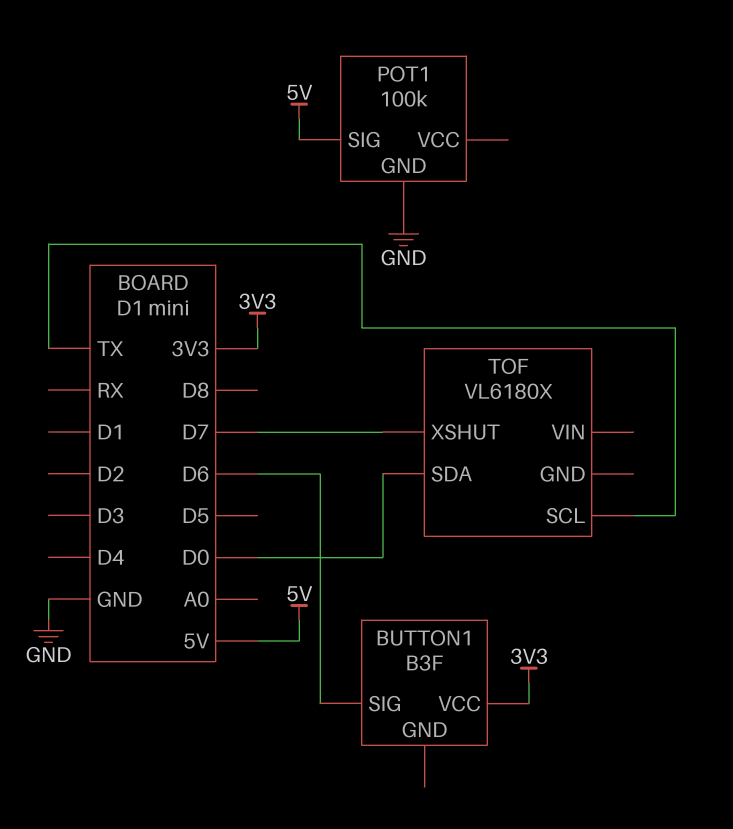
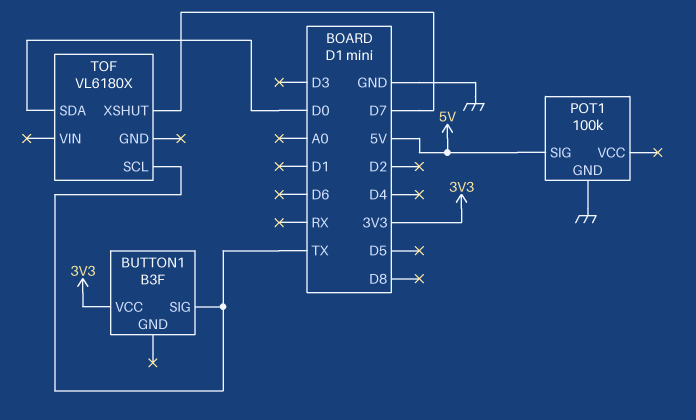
BUTTON1 pin SIG: D6 -> TX

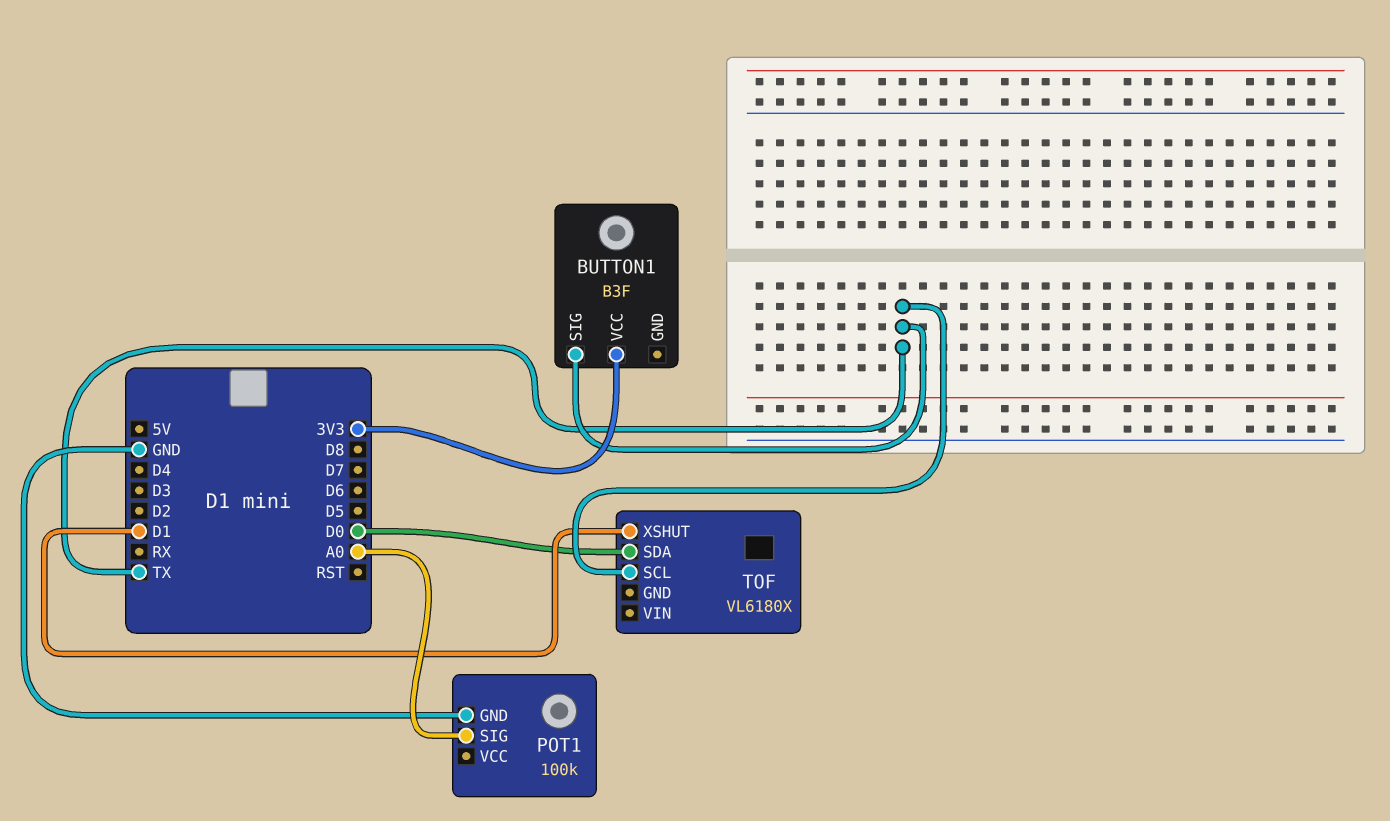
POT1 pin SIG: 5V -> A0
TOF pin XSHUT: D7 -> D1

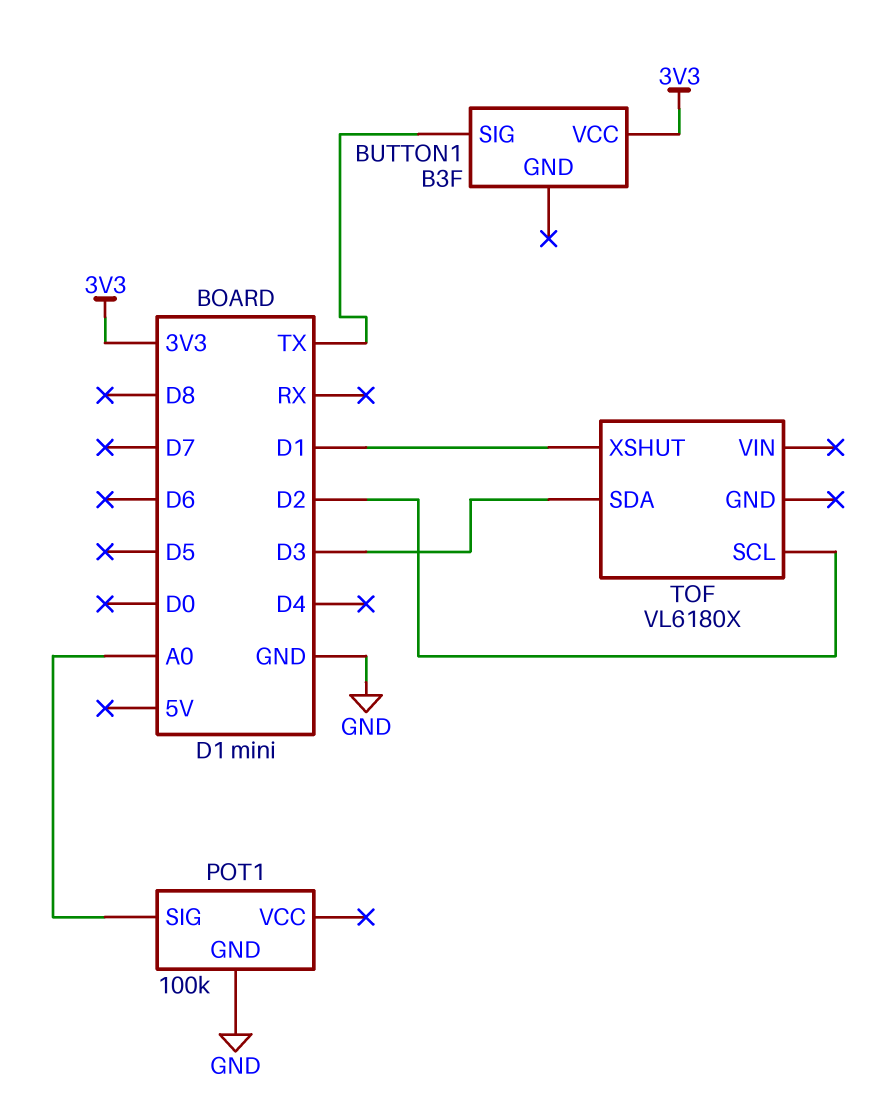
TOF pin SCL: TX -> D2
TOF pin SDA: D0 -> D3

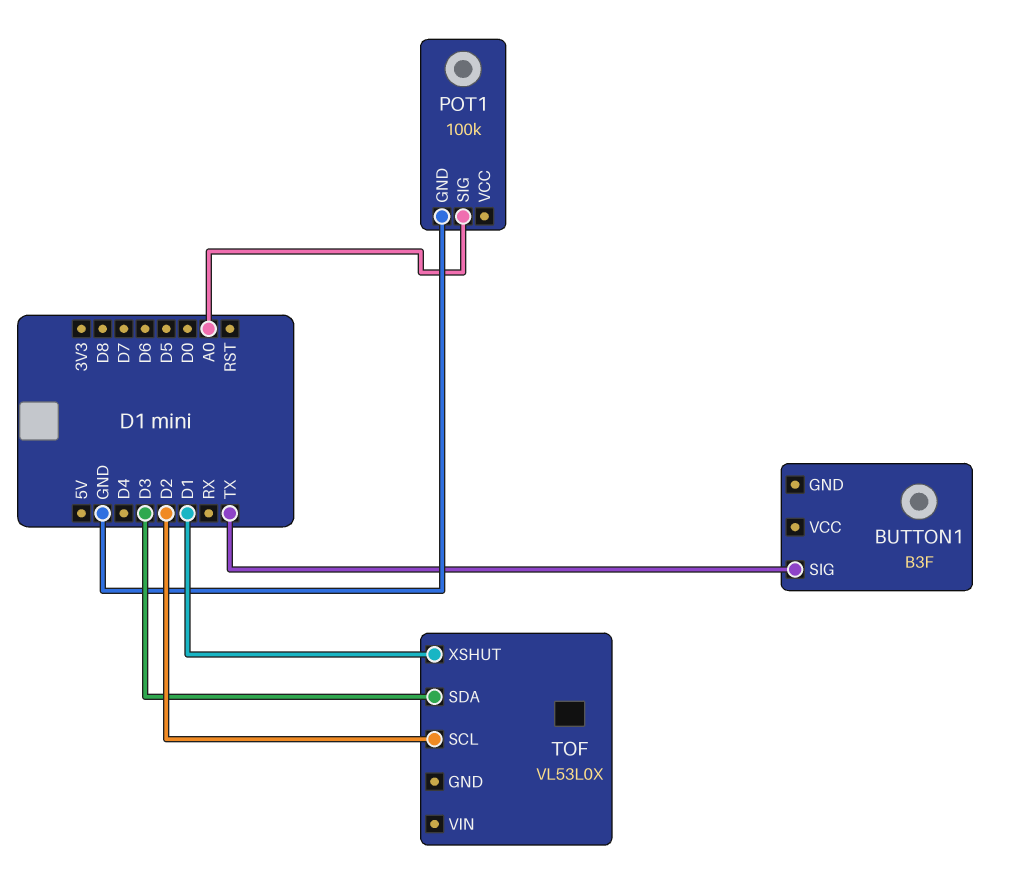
BUTTON1 pin VCC: 3V3 -> none
TOF: VL6180X -> VL53L0X

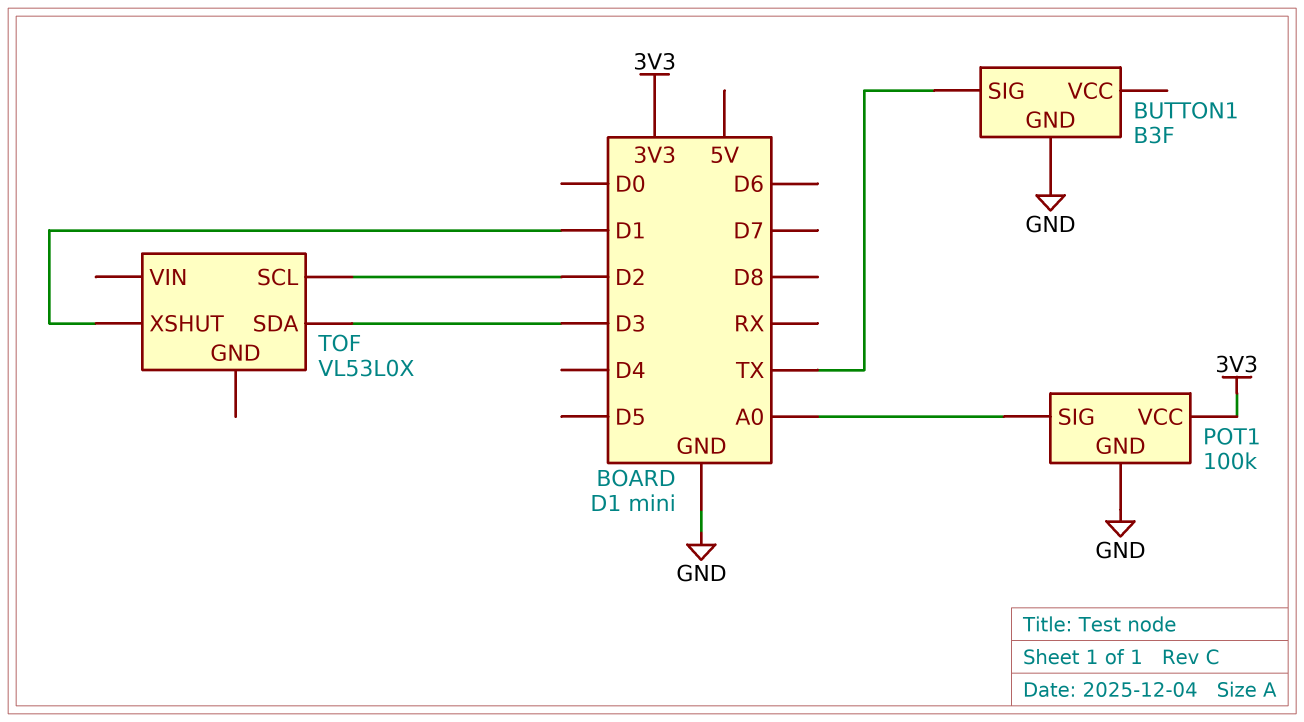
BUTTON1 pin GND: none -> GND
POT1 pin VCC: none -> 3V3

